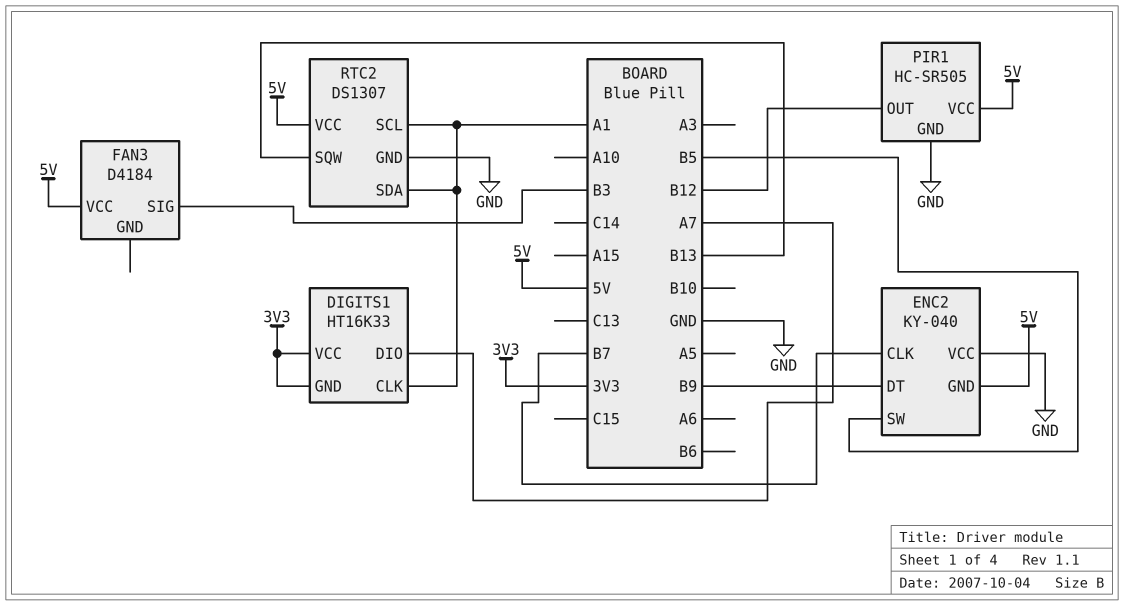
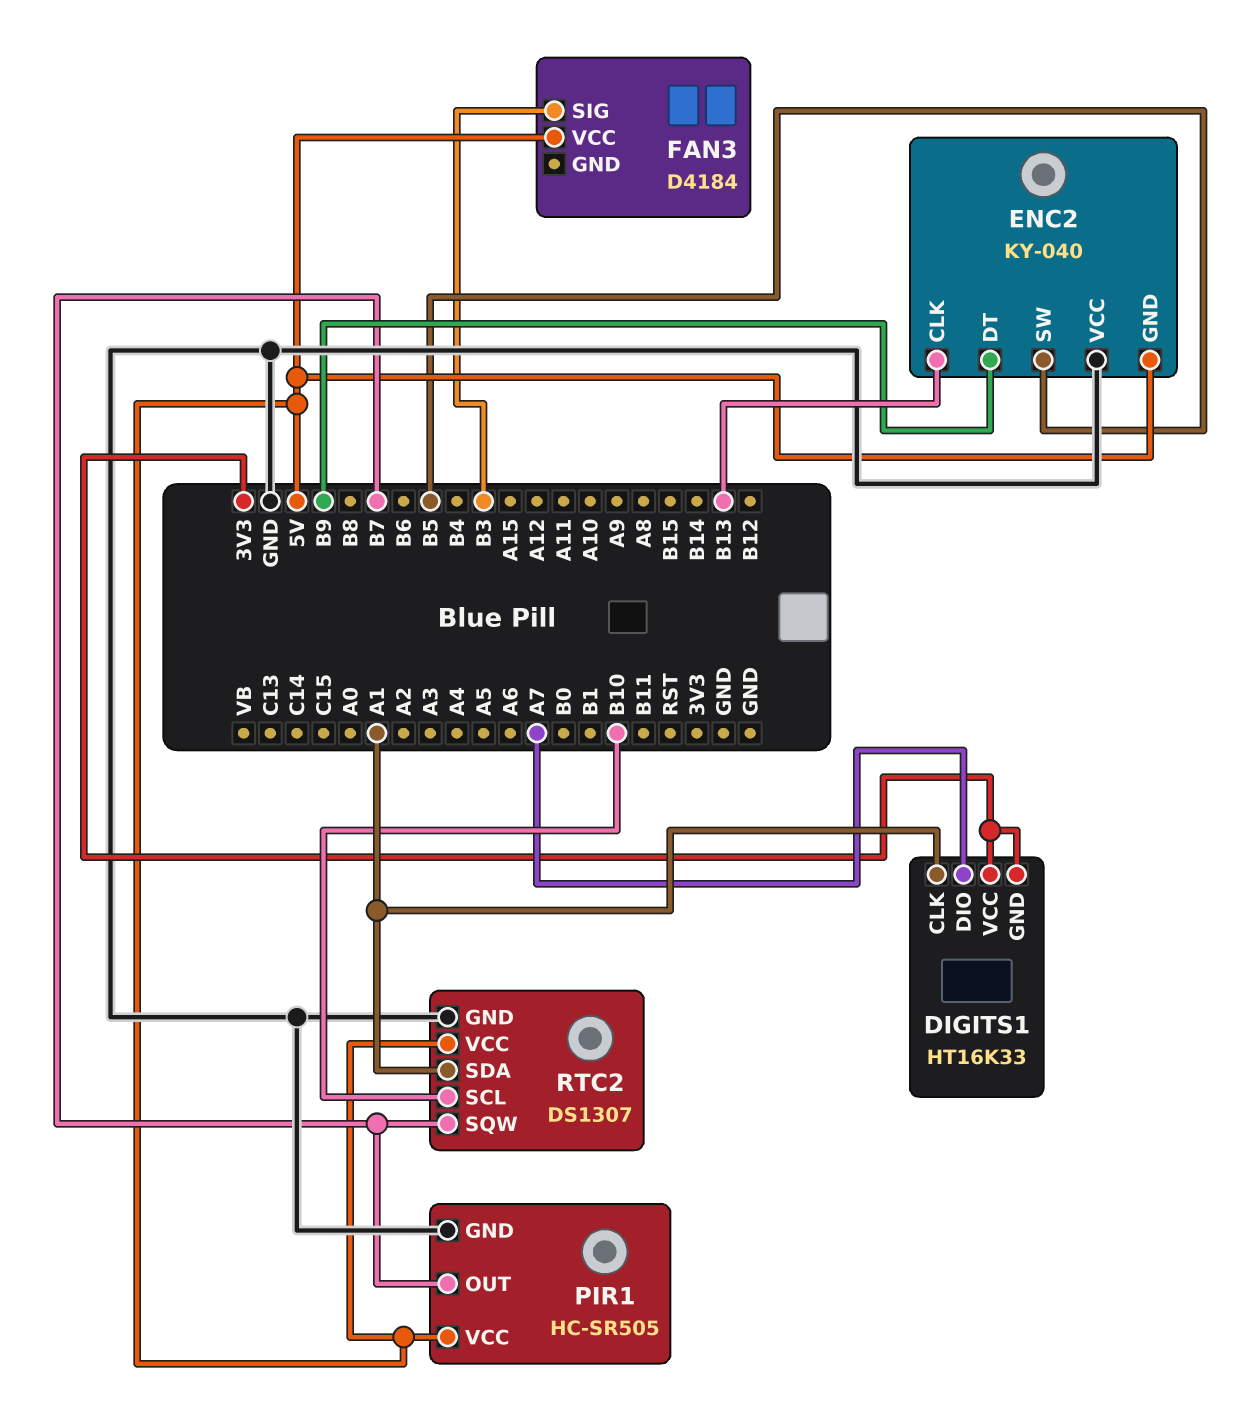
ENC2 pin CLK: B7 -> B13
PIR1 pin OUT: B12 -> B7
RTC2 pin SCL: A1 -> B10
RTC2 pin SQW: B13 -> B7

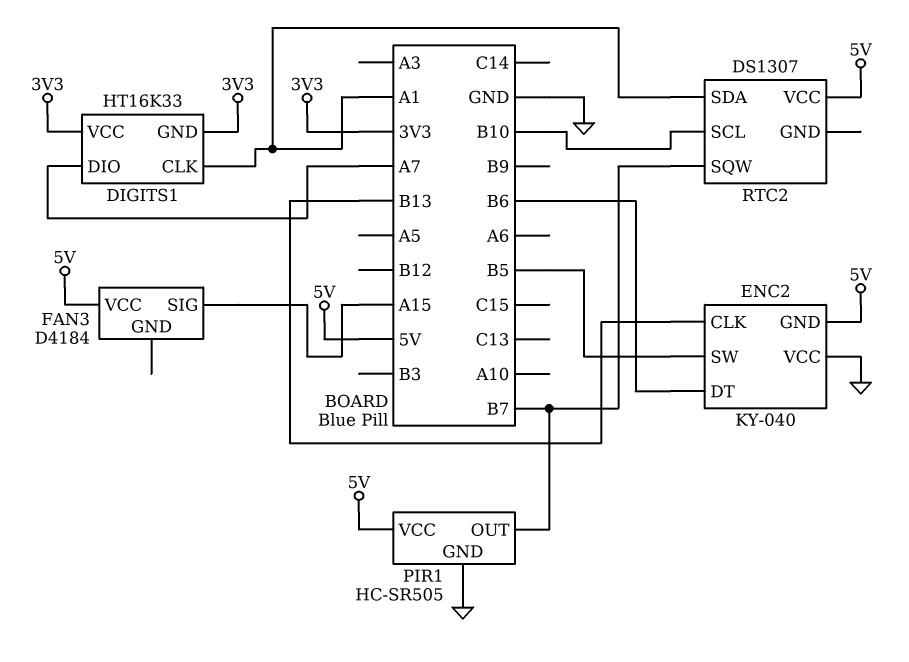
ENC2 pin DT: B9 -> B6
FAN3 pin SIG: B3 -> A15
RTC2 pin GND: GND -> none

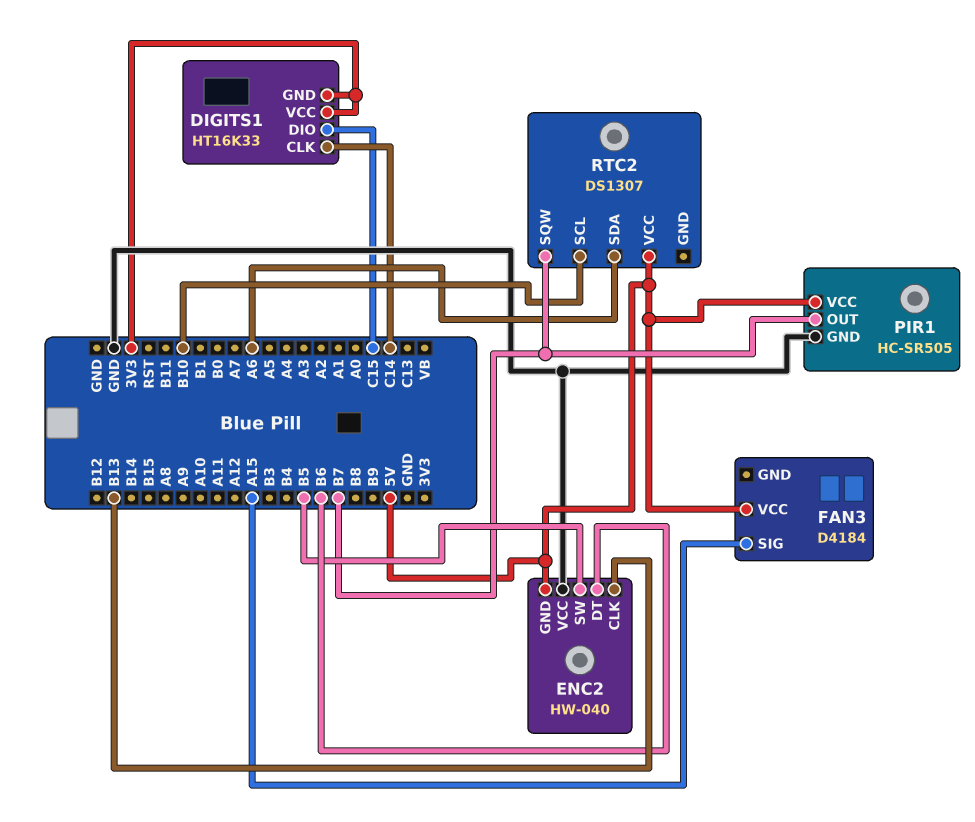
DIGITS1 pin CLK: A1 -> C14
DIGITS1 pin DIO: A7 -> C15
ENC2: KY-040 -> HW-040
RTC2 pin SDA: A1 -> A6

